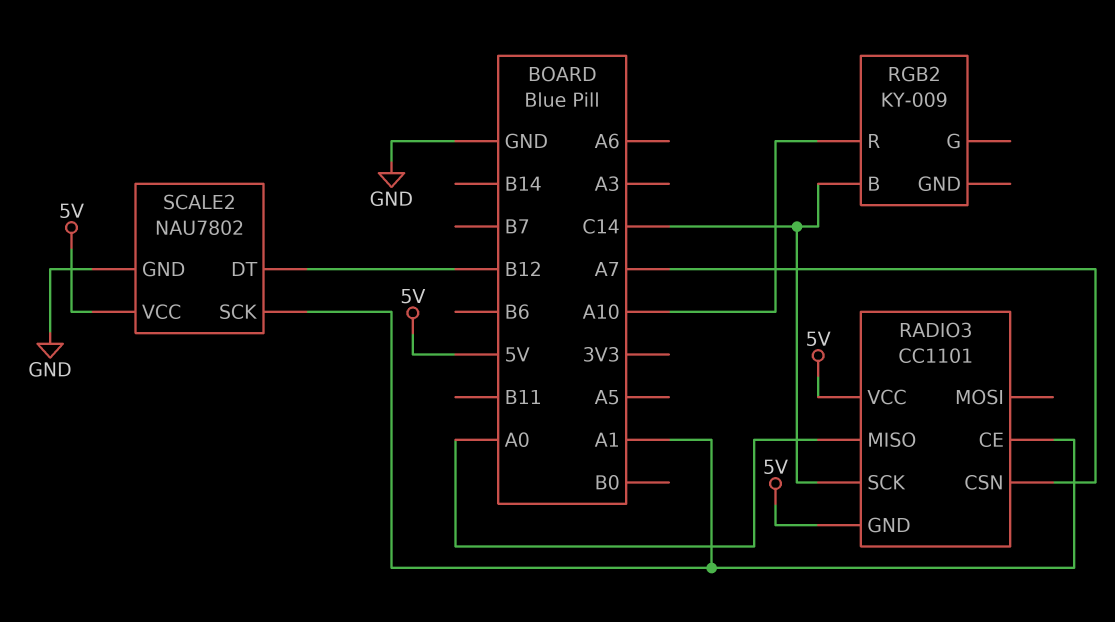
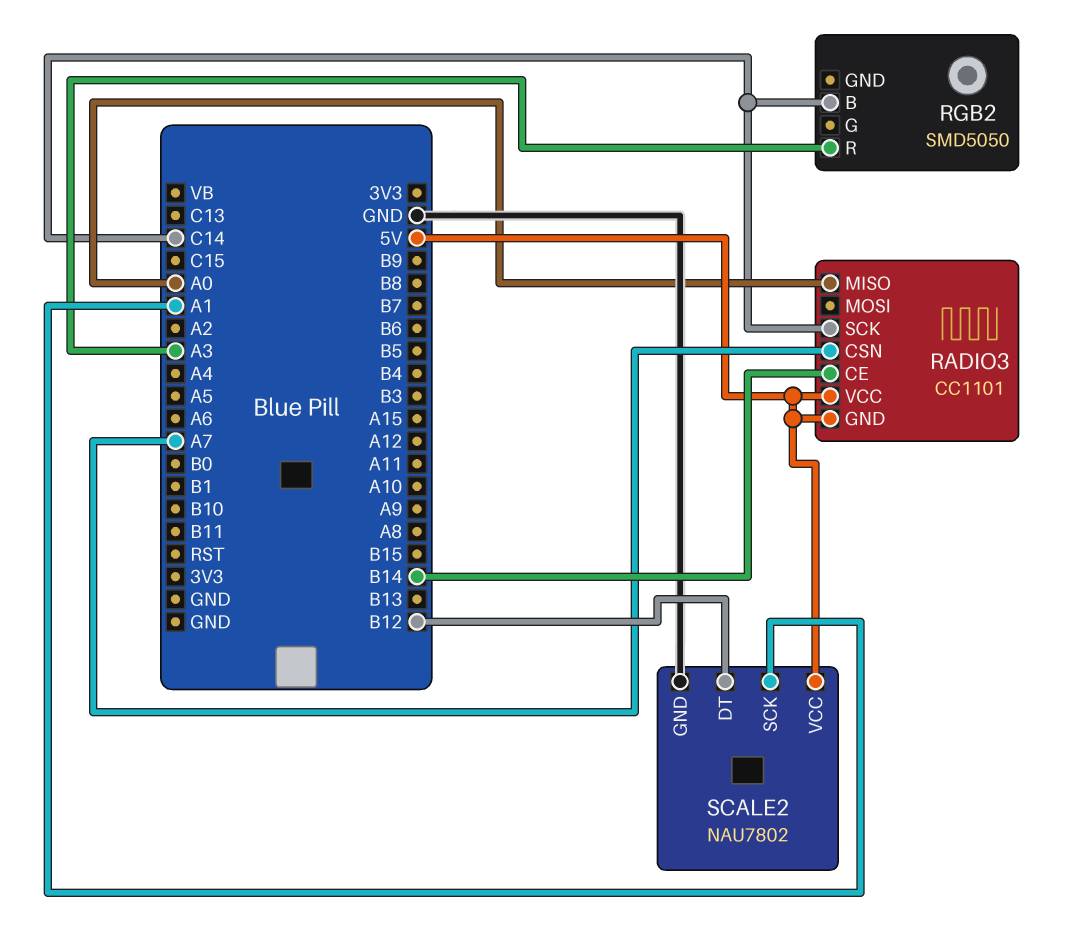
RADIO3 pin CE: A1 -> B14
RGB2: KY-009 -> SMD5050
RGB2 pin R: A10 -> A3

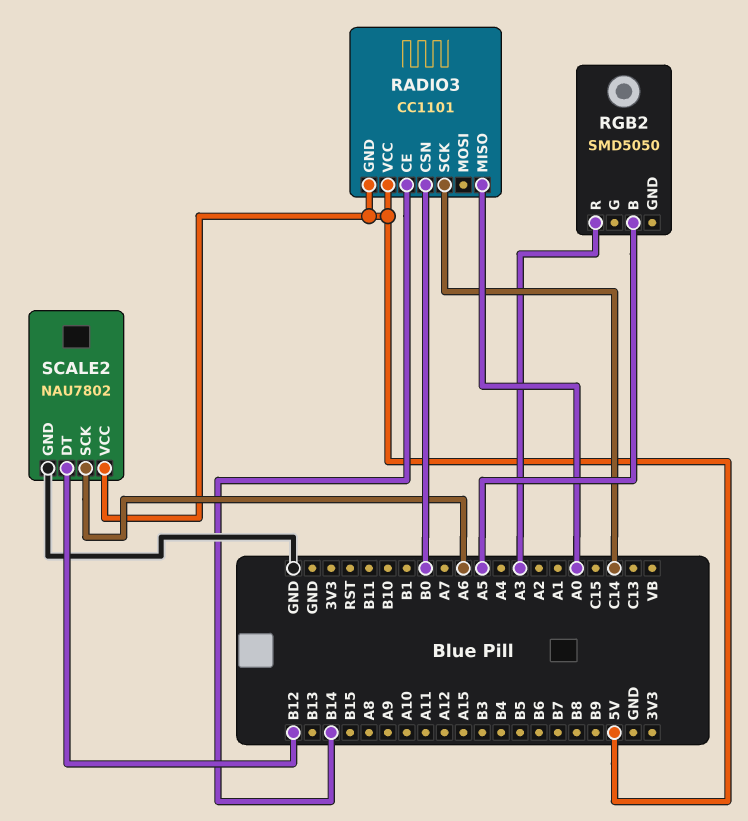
RADIO3 pin CSN: A7 -> B0
RGB2 pin B: C14 -> A5
SCALE2 pin SCK: A1 -> A6

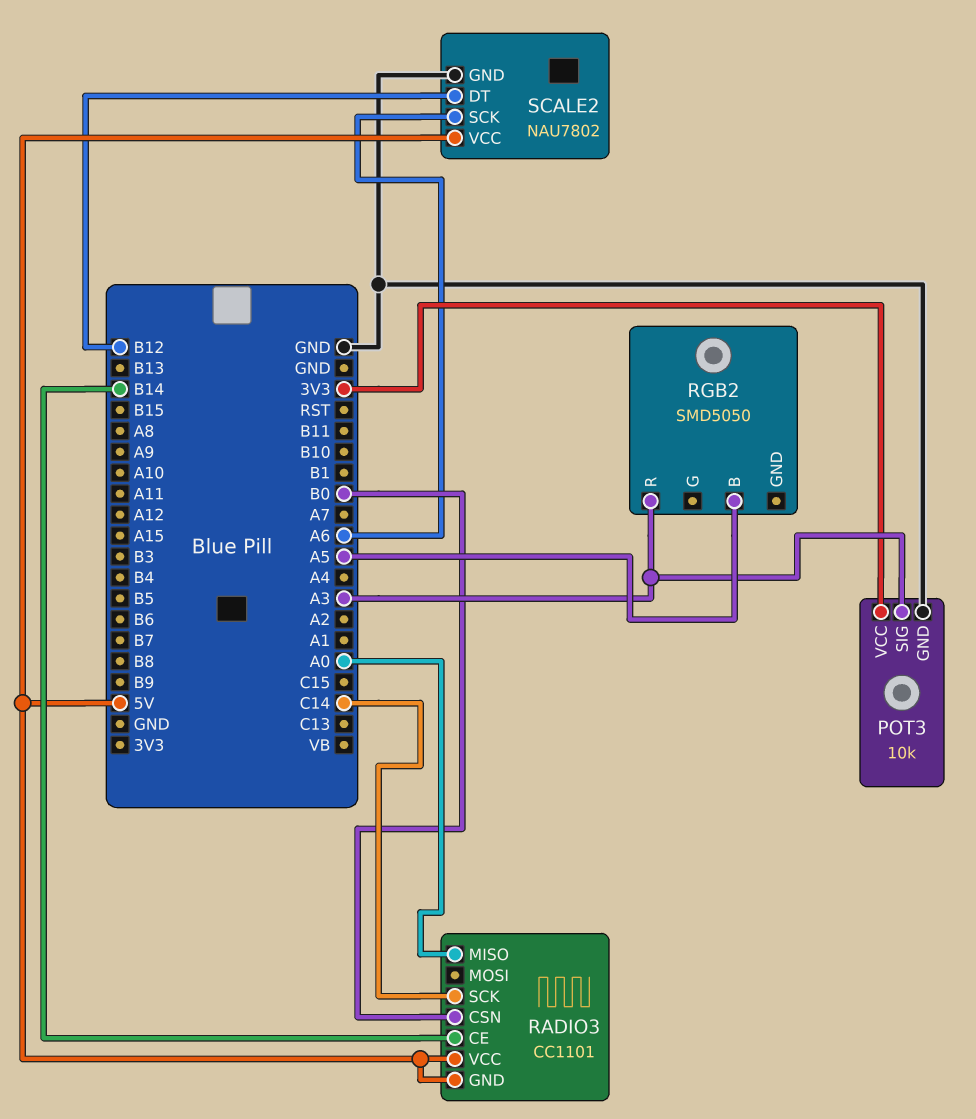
POT3: none -> 10k
POT3 pin GND: none -> GND
POT3 pin SIG: none -> A3
POT3 pin VCC: none -> 3V3

